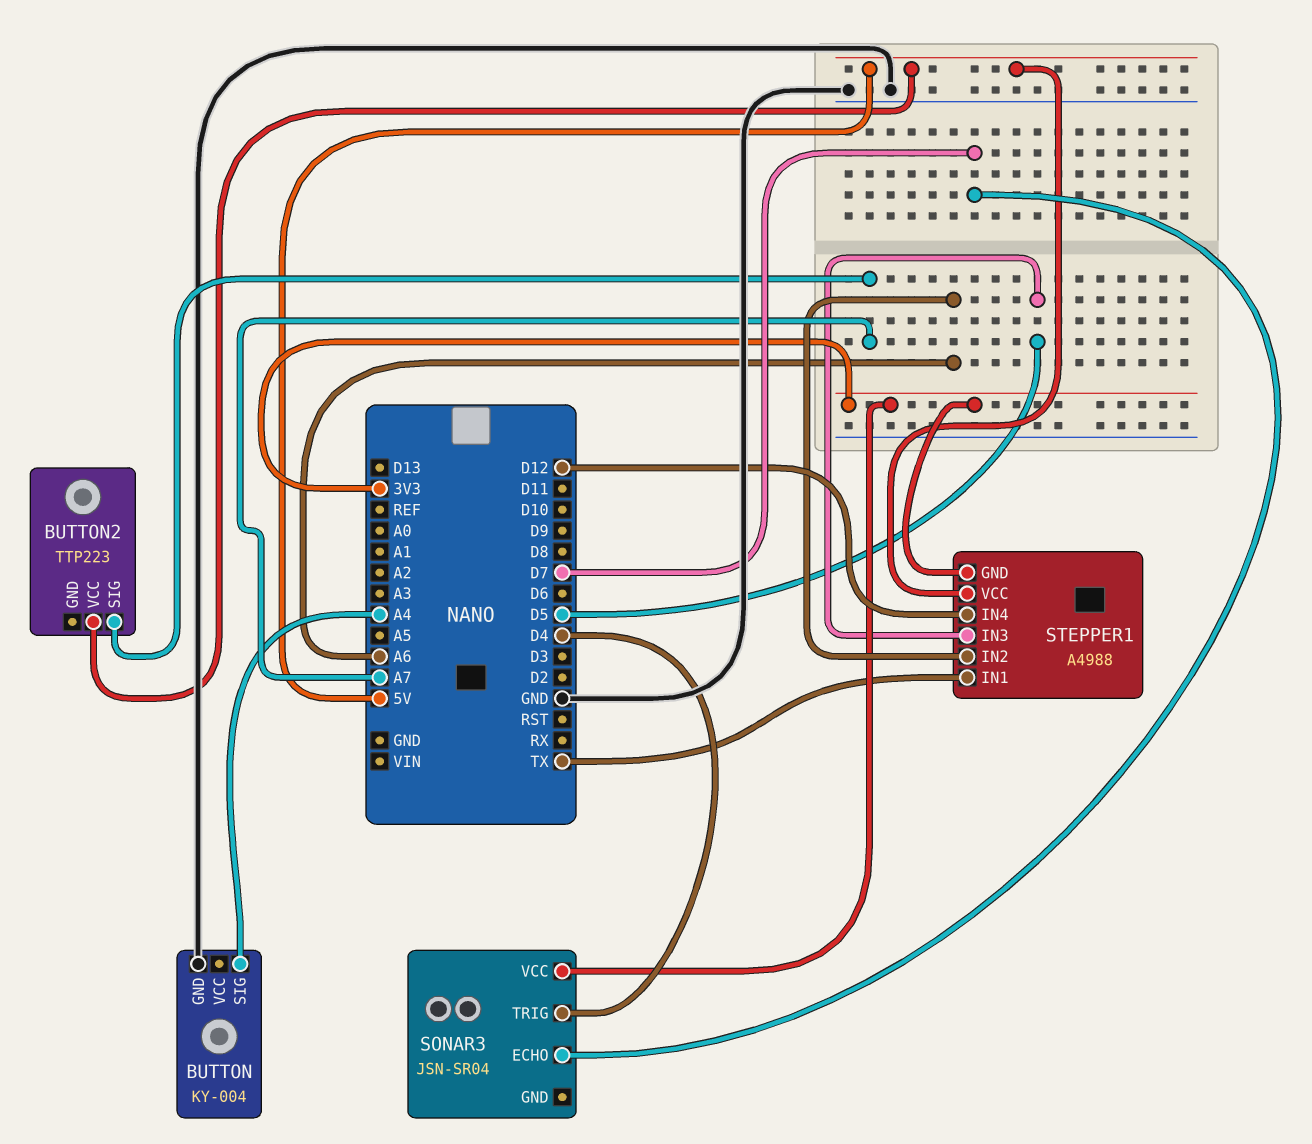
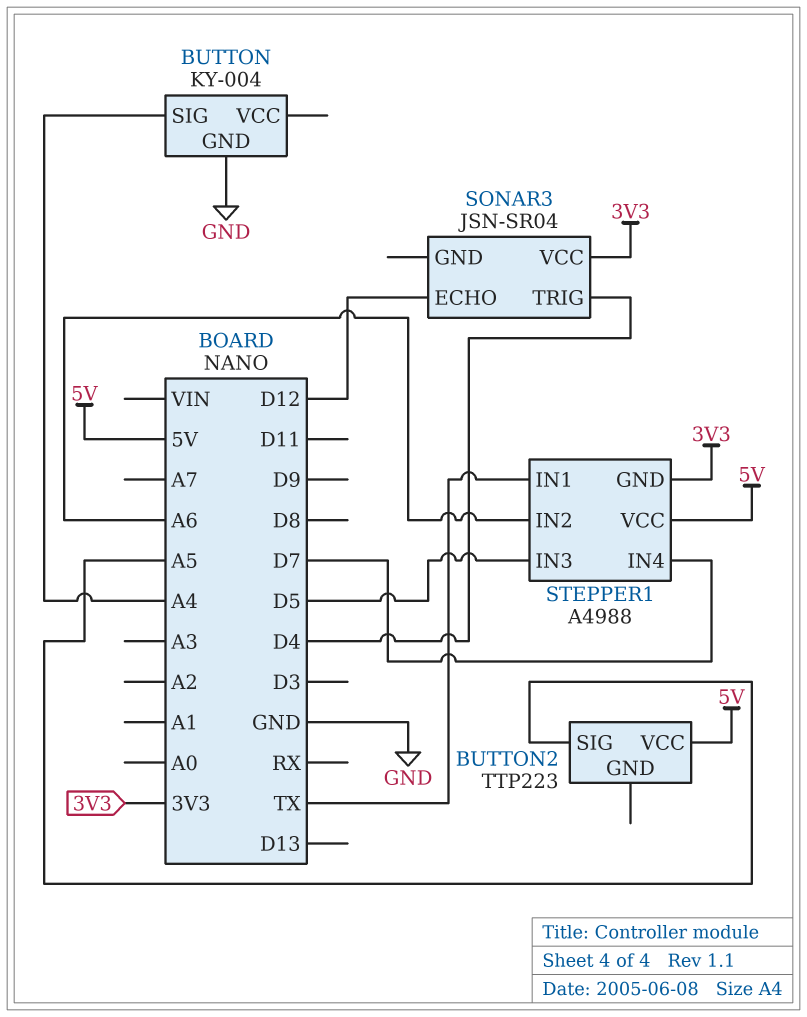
BUTTON2 pin SIG: A7 -> A5
SONAR3 pin ECHO: D7 -> D12
STEPPER1 pin IN4: D12 -> D7

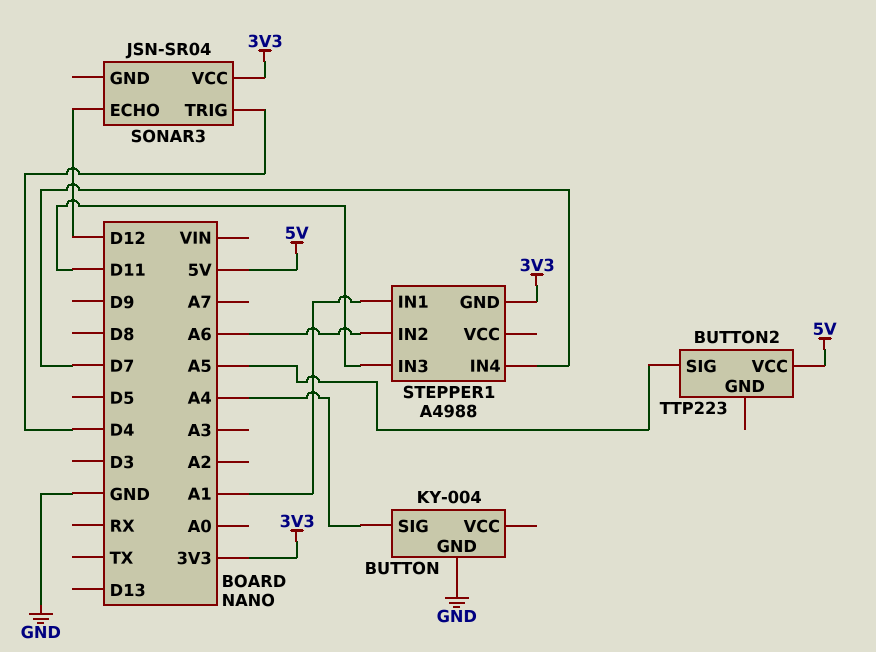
STEPPER1 pin IN1: TX -> A1
STEPPER1 pin IN3: D5 -> D11
STEPPER1 pin VCC: 5V -> none

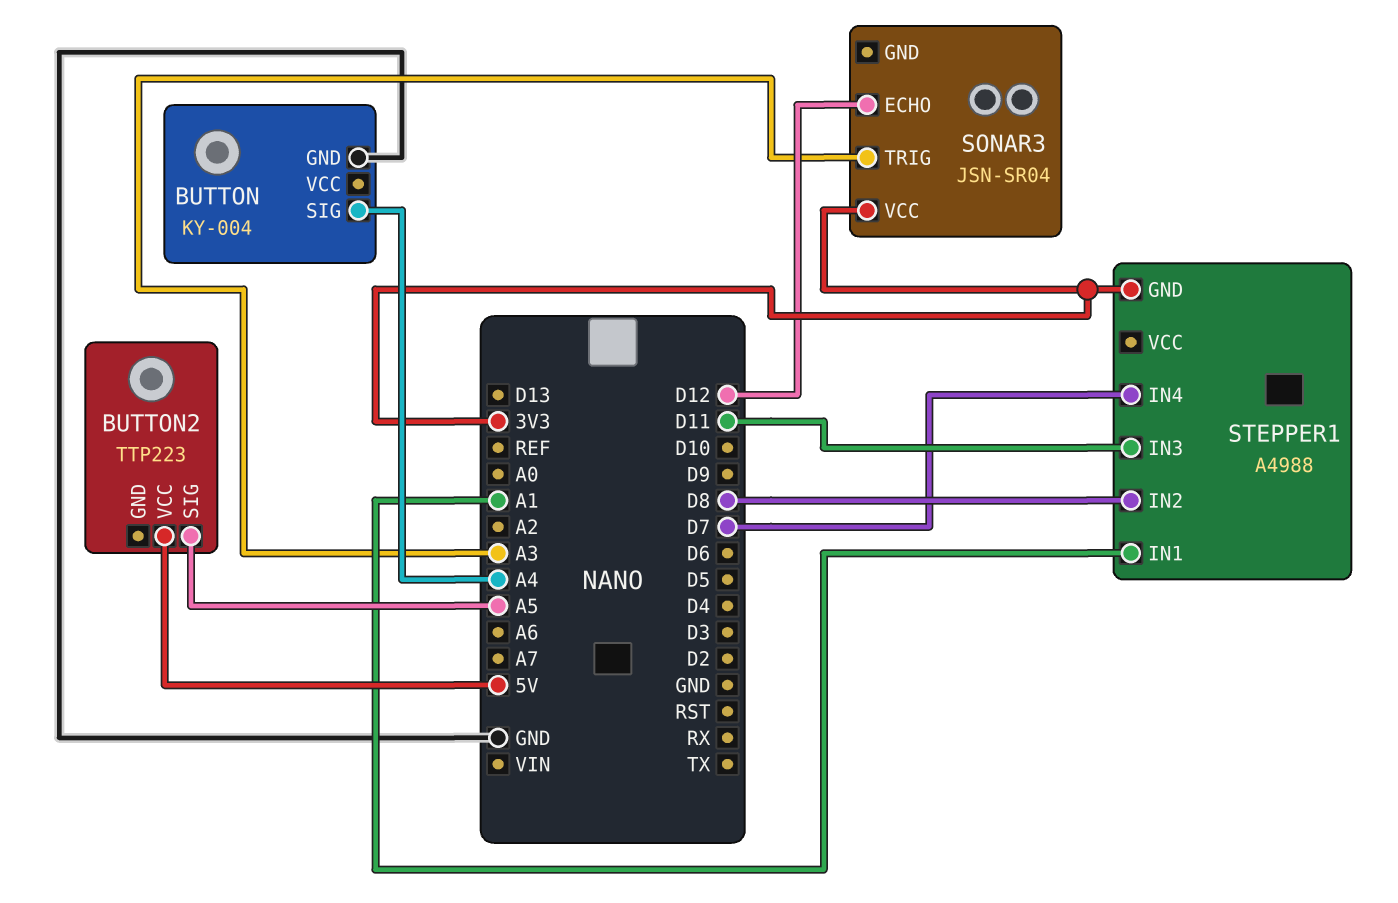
SONAR3 pin TRIG: D4 -> A3
STEPPER1 pin IN2: A6 -> D8

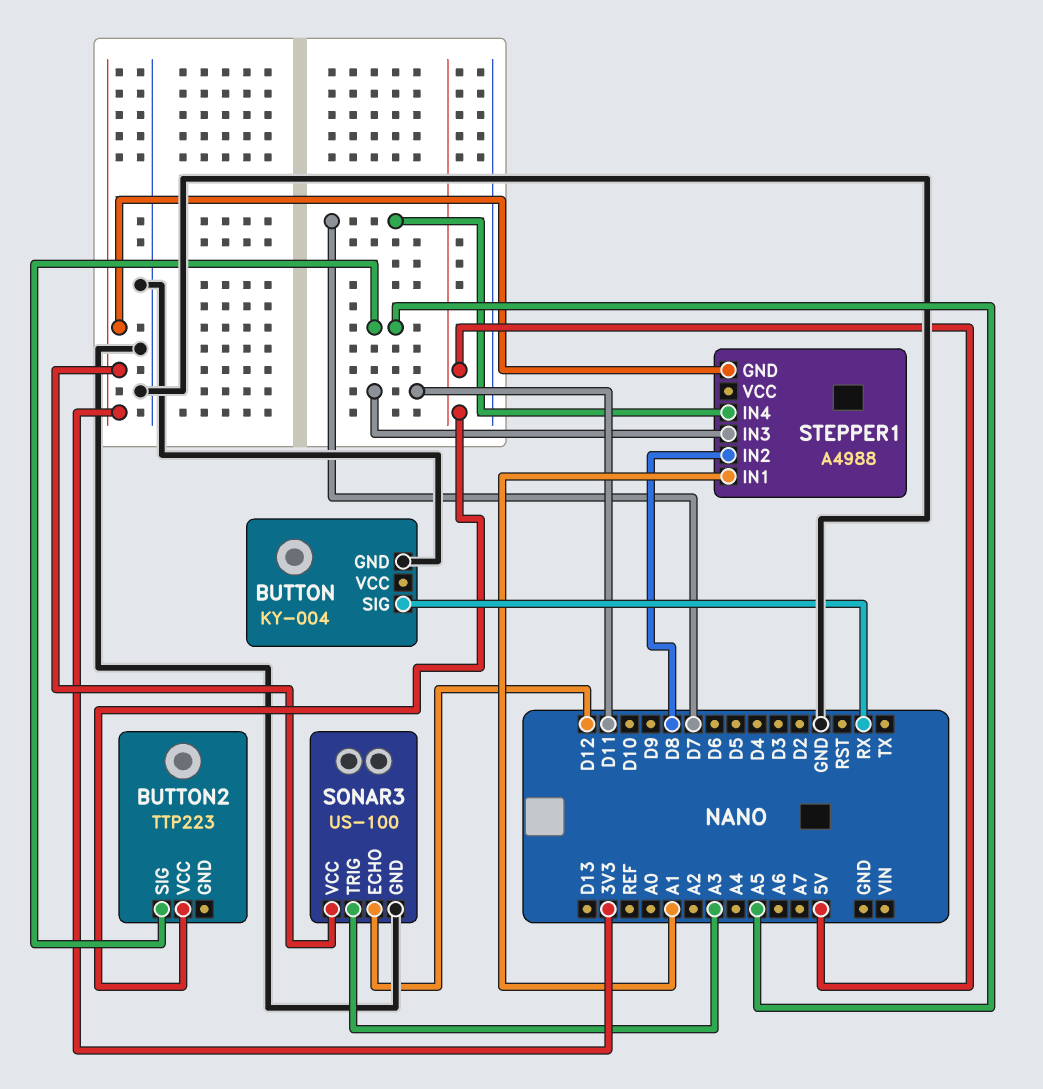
BUTTON pin SIG: A4 -> RX
SONAR3: JSN-SR04 -> US-100
SONAR3 pin GND: none -> GND

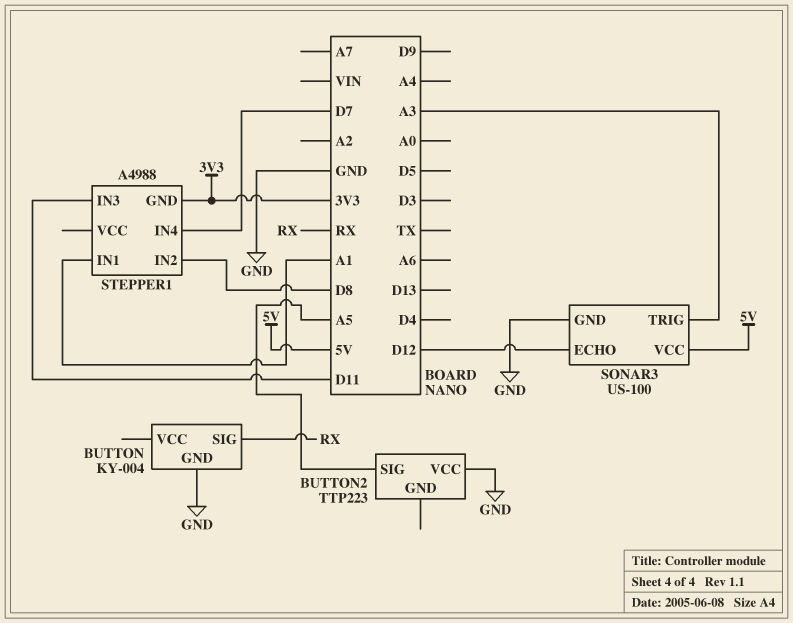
BUTTON2 pin VCC: 5V -> GND
SONAR3 pin VCC: 3V3 -> 5V

